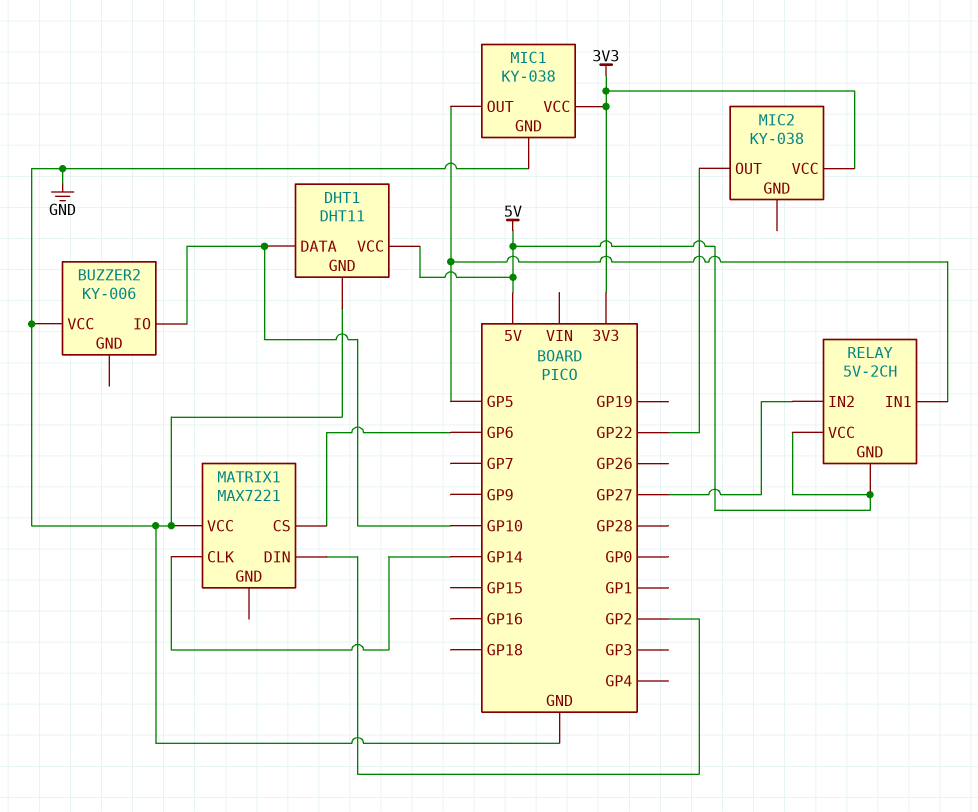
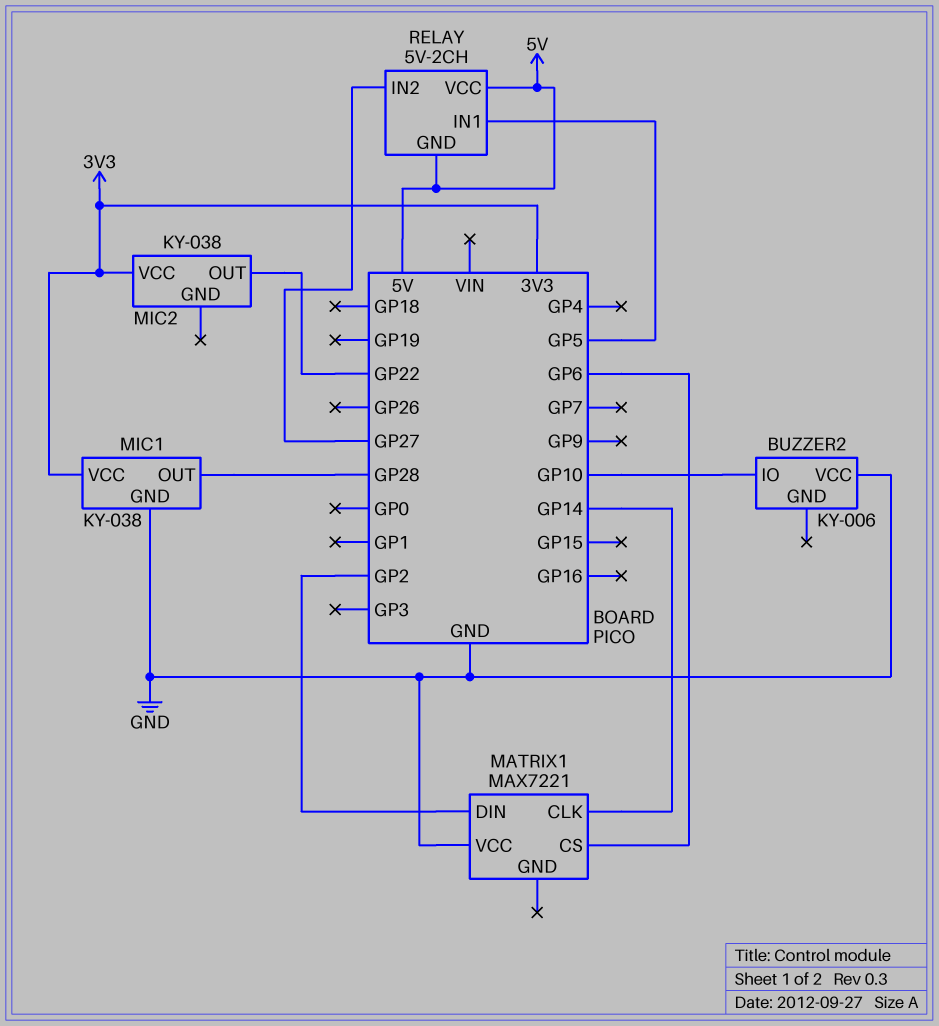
DHT1: DHT11 -> none
DHT1 pin DATA: GP10 -> none
DHT1 pin GND: GND -> none
DHT1 pin VCC: 5V -> none
MIC1 pin OUT: GP5 -> GP28

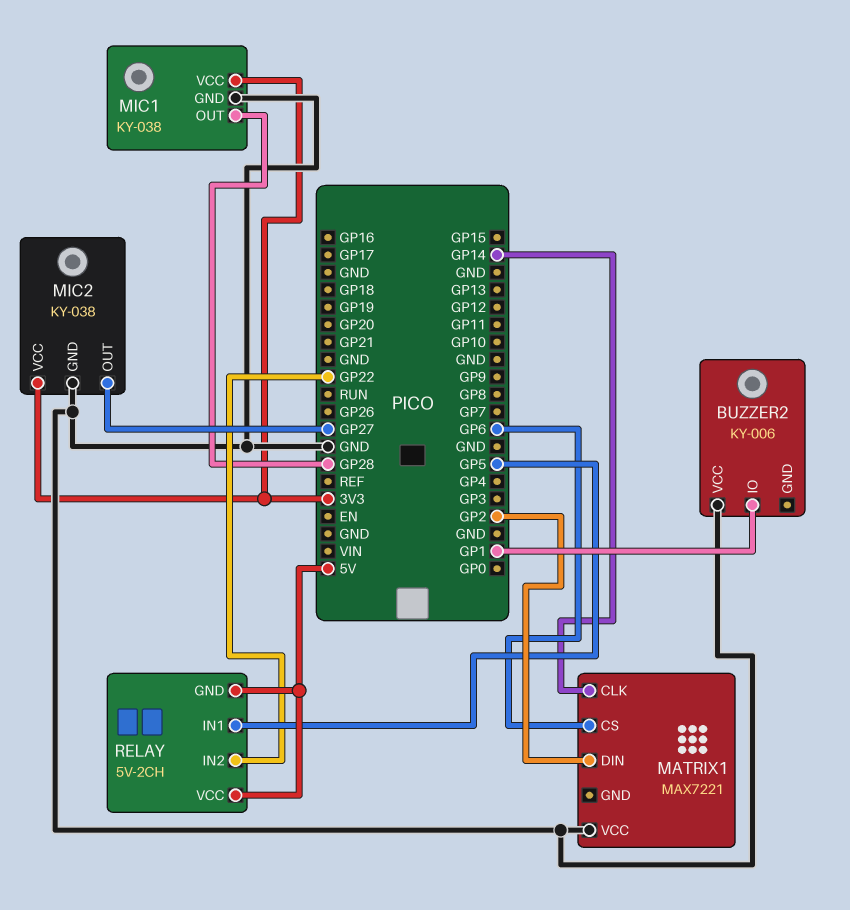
BUZZER2 pin IO: GP10 -> GP1
MIC2 pin GND: none -> GND
MIC2 pin OUT: GP22 -> GP27
RELAY pin IN2: GP27 -> GP22

